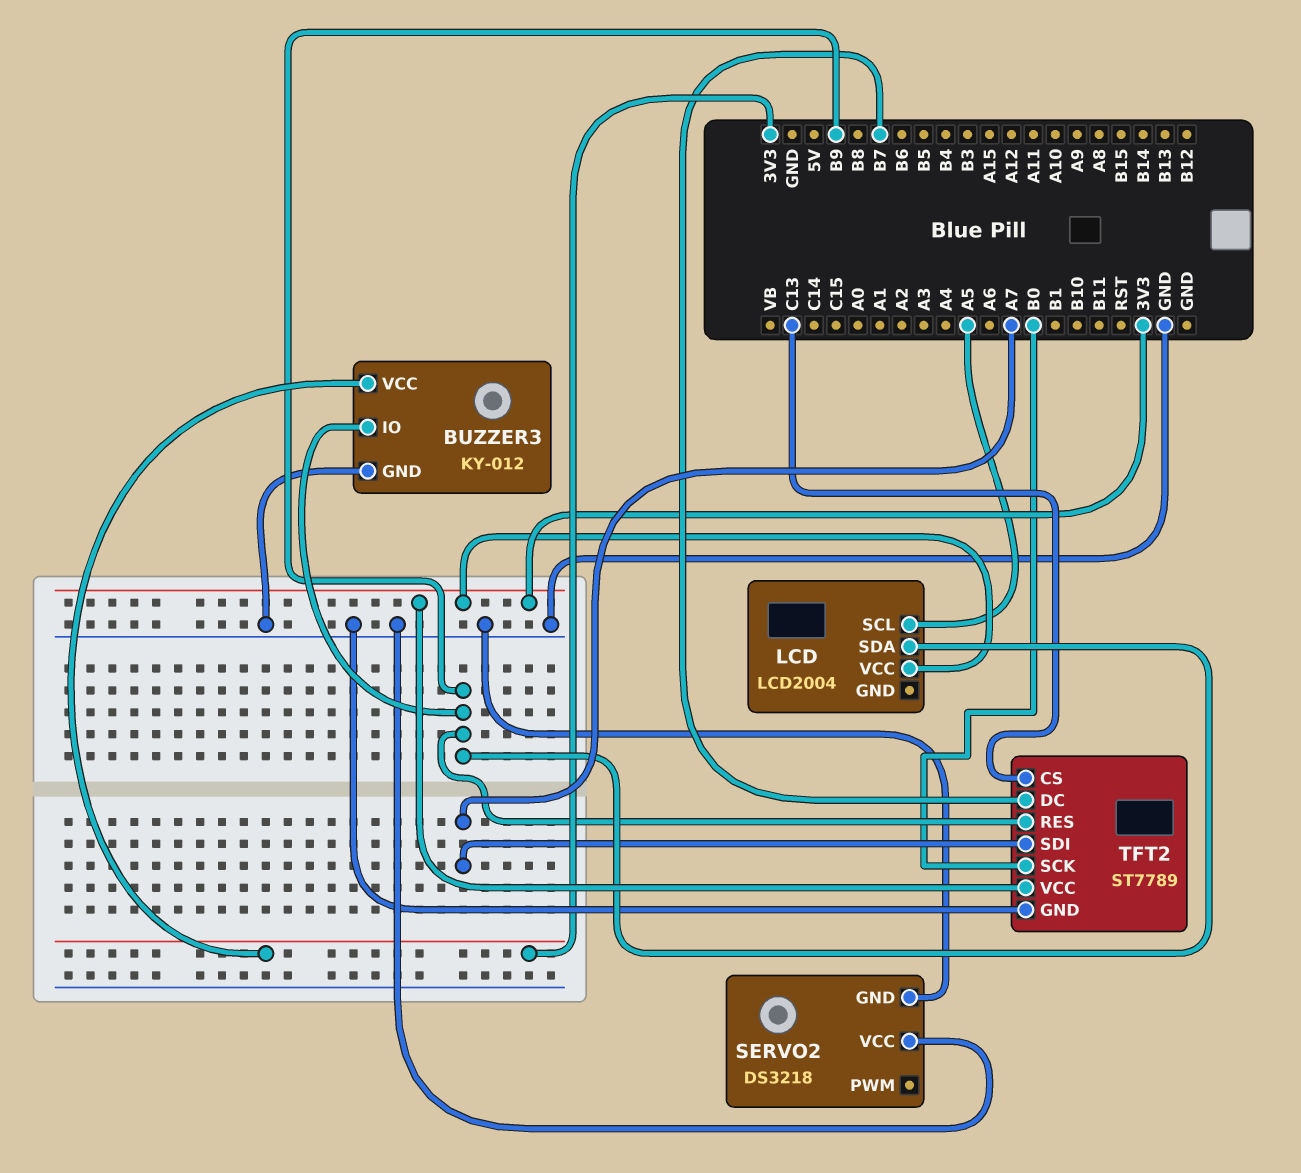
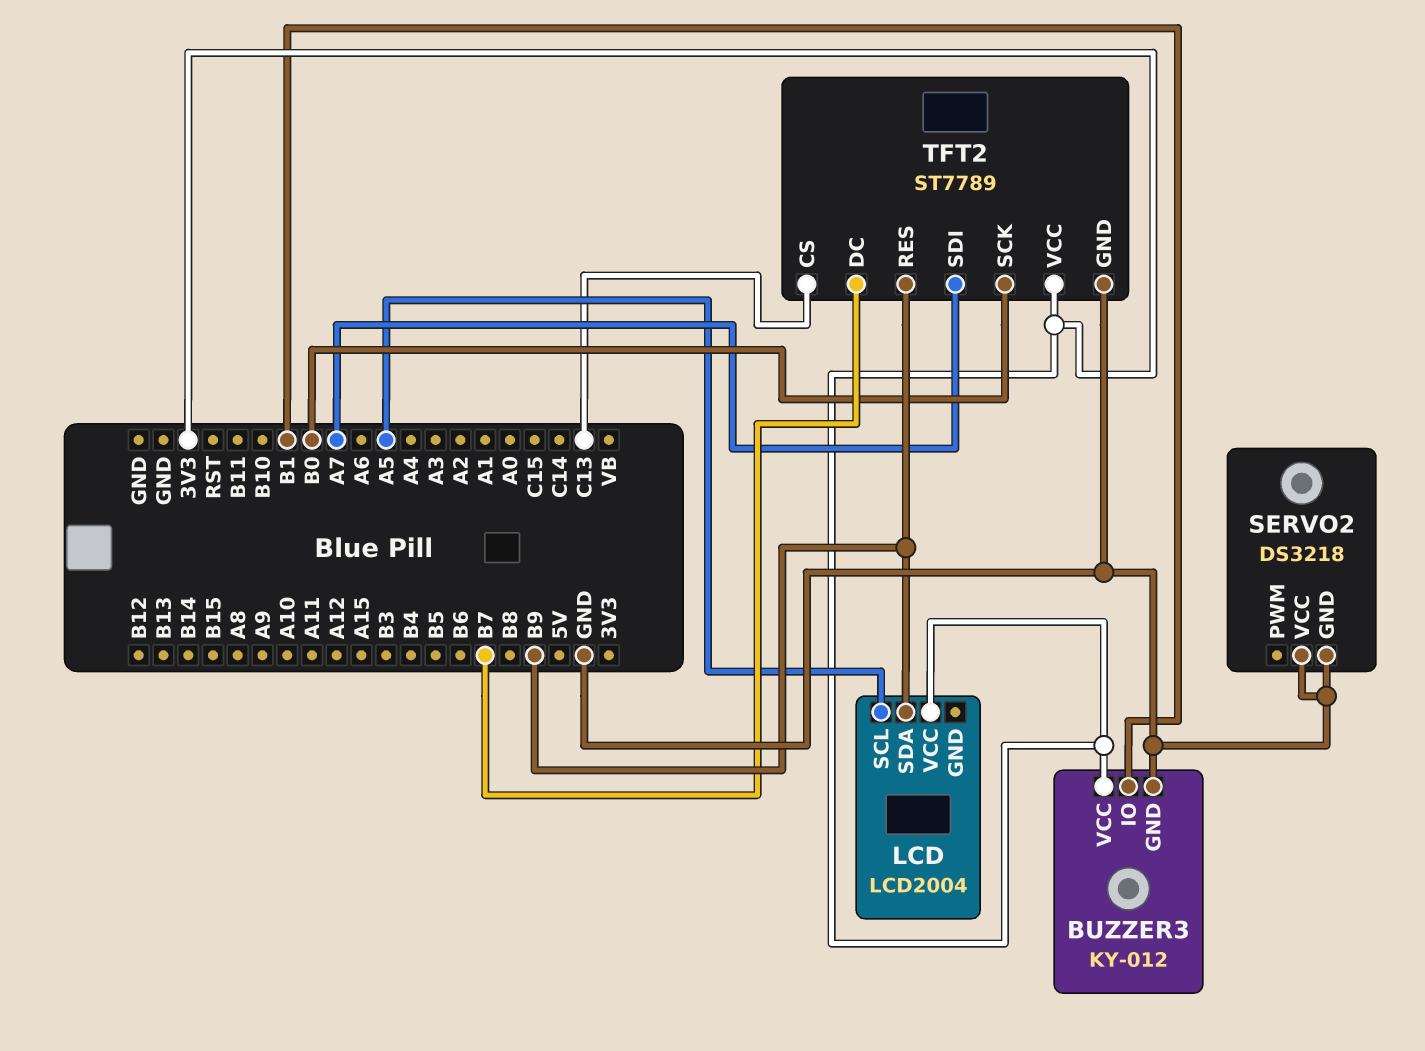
BUZZER3 pin IO: B9 -> B1

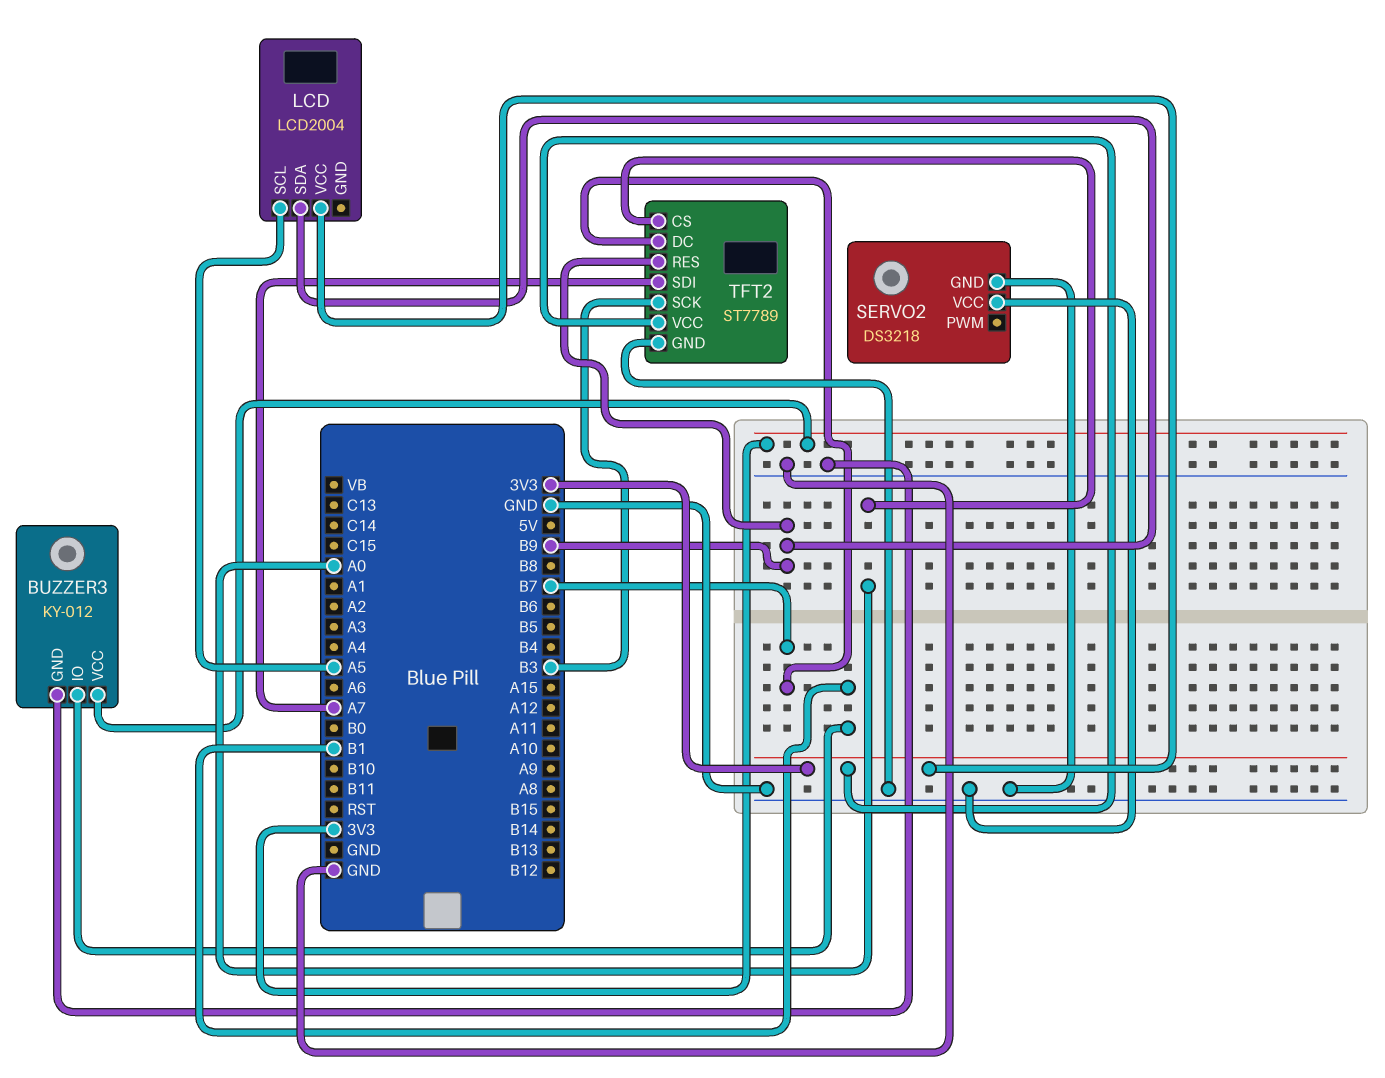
TFT2 pin CS: C13 -> A0
TFT2 pin SCK: B0 -> B3

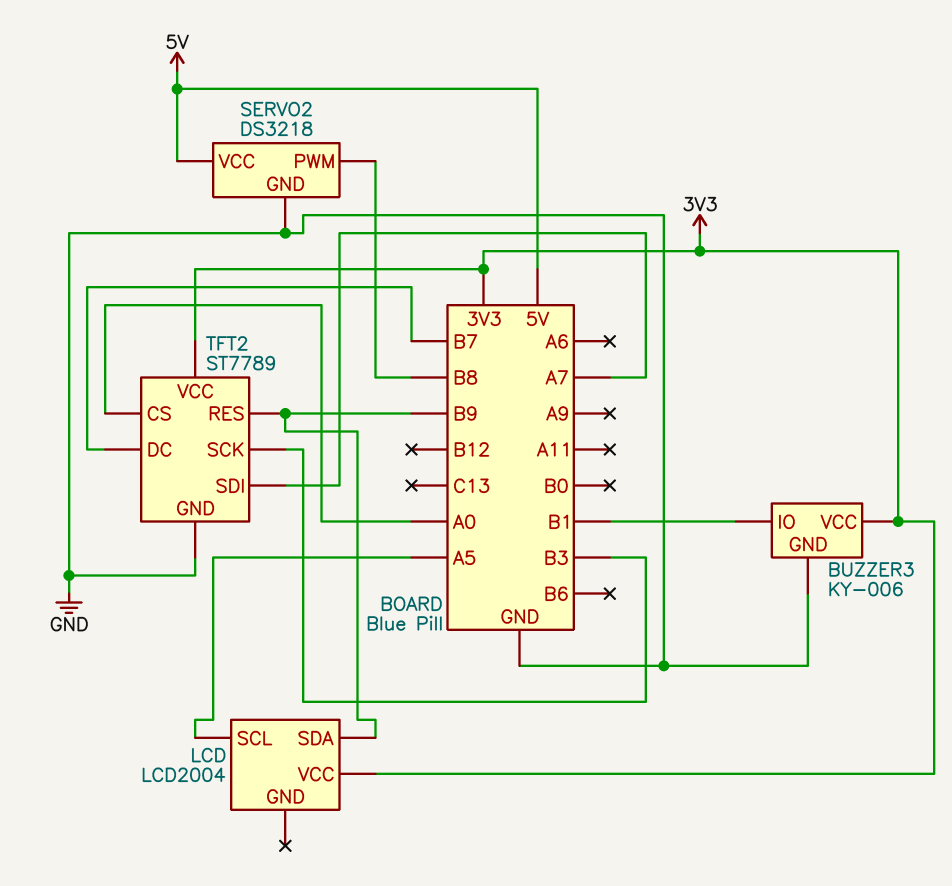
BUZZER3: KY-012 -> KY-006
SERVO2 pin PWM: none -> B8
SERVO2 pin VCC: GND -> 5V

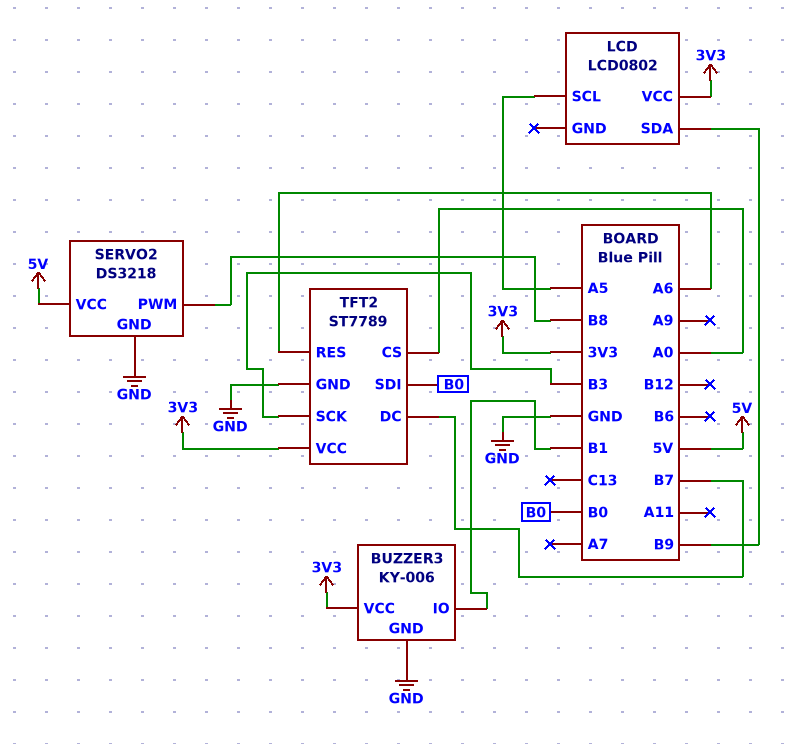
LCD: LCD2004 -> LCD0802
TFT2 pin RES: B9 -> A6
TFT2 pin SDI: A7 -> B0

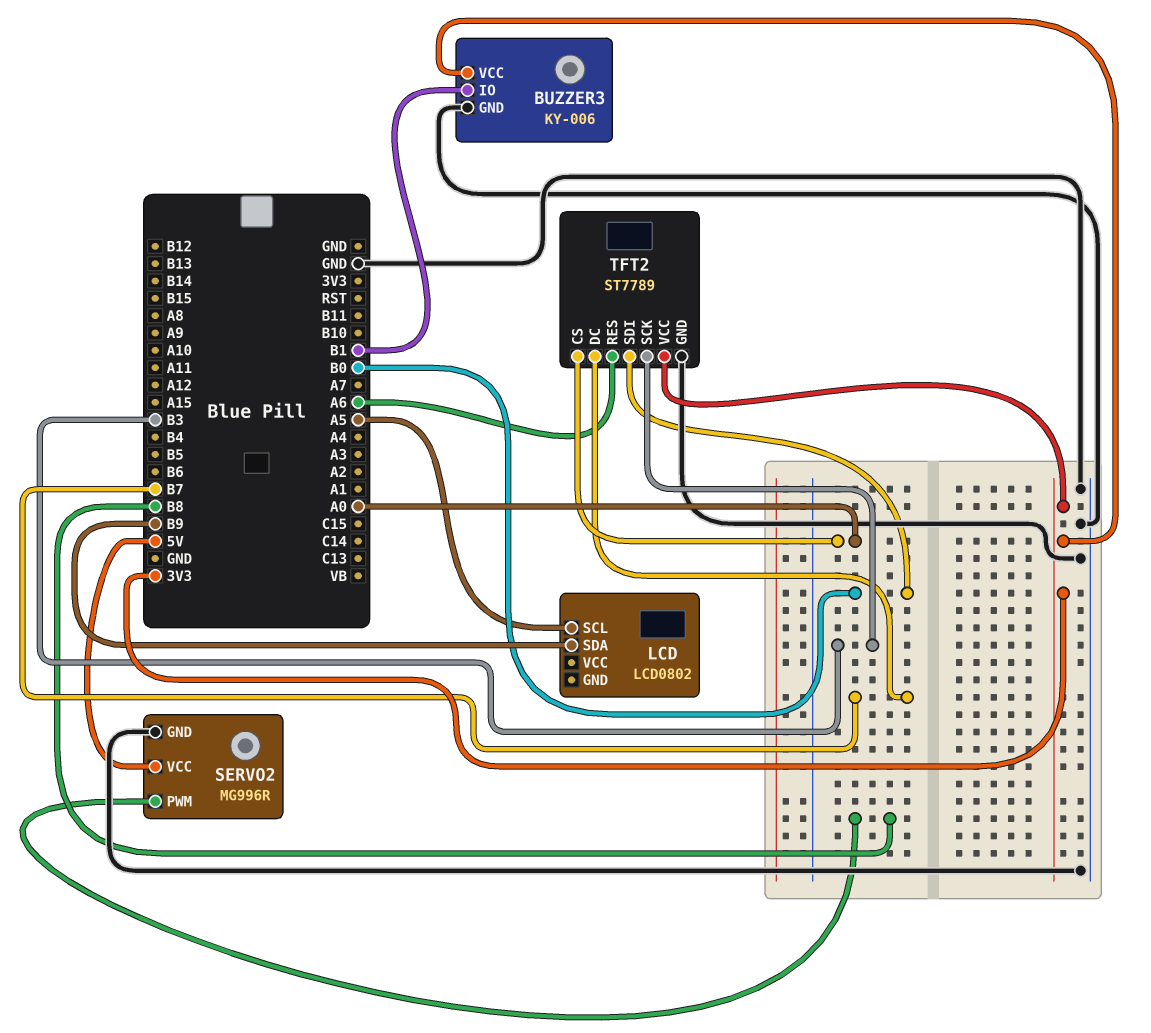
LCD pin VCC: 3V3 -> none
SERVO2: DS3218 -> MG996R

